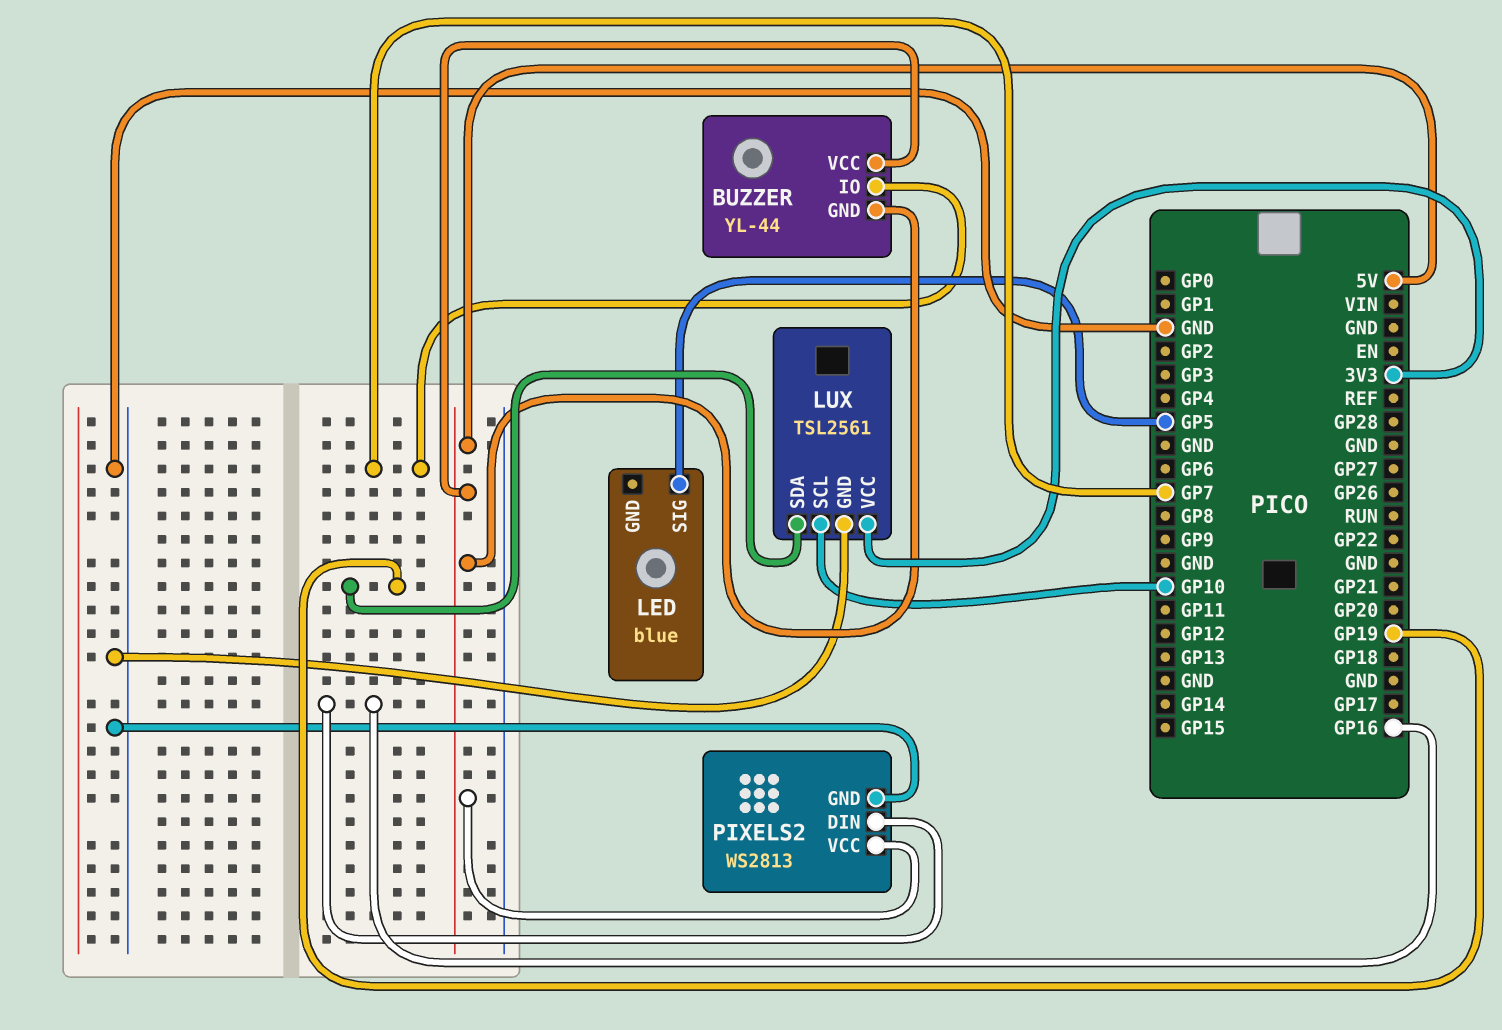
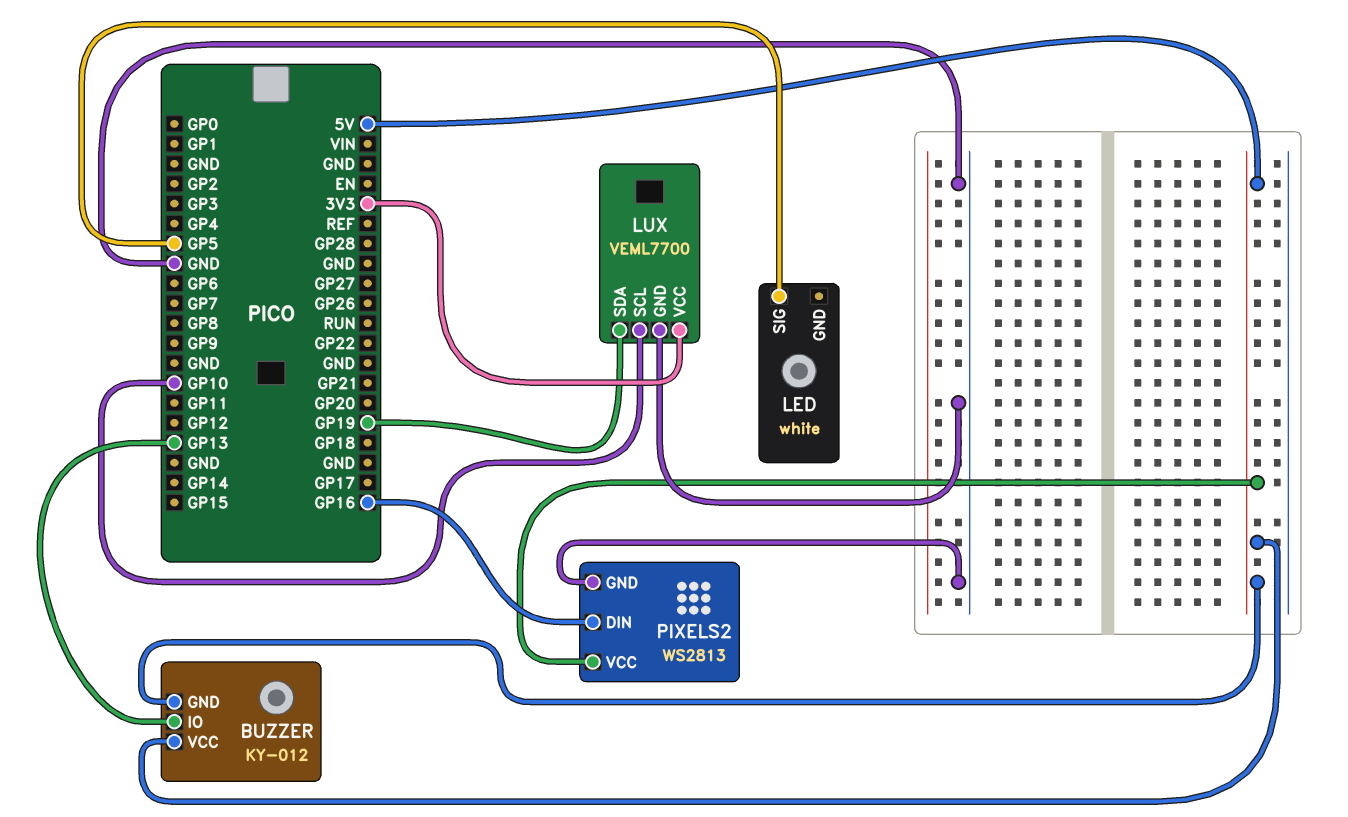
BUZZER: YL-44 -> KY-012
BUZZER pin IO: GP7 -> GP13
LED: blue -> white
LUX: TSL2561 -> VEML7700

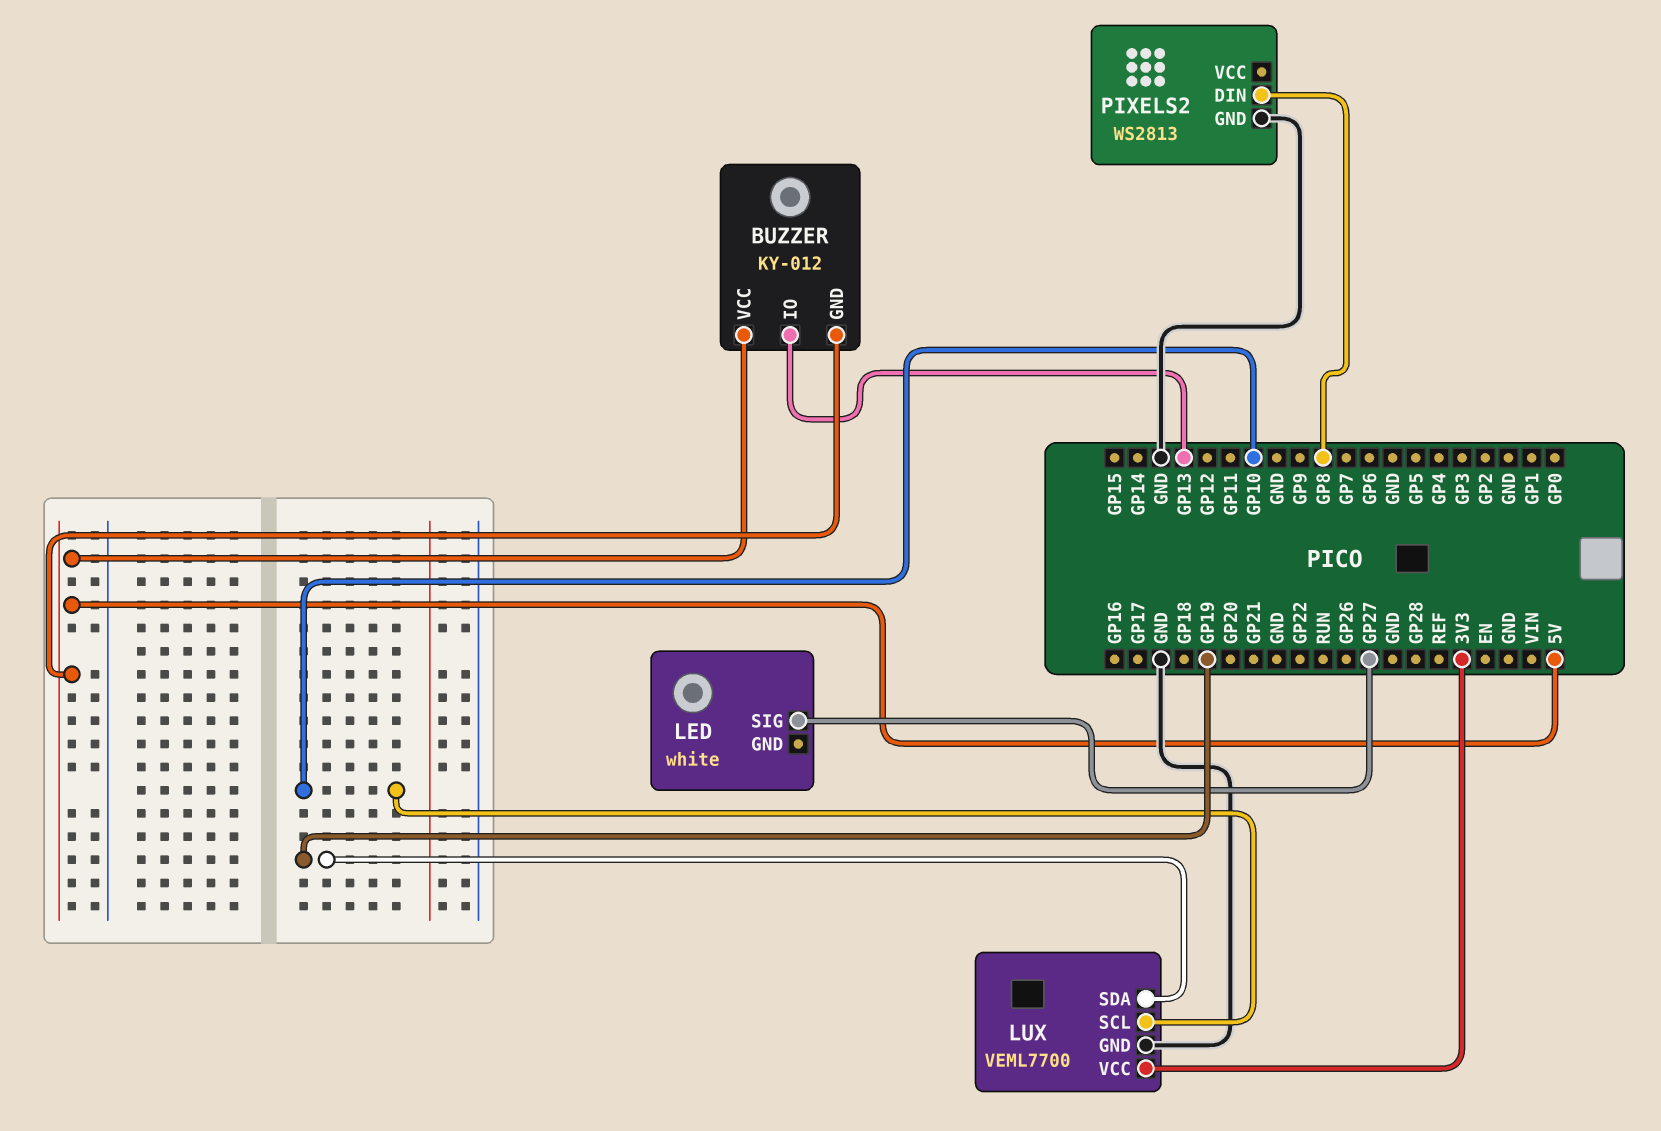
LED pin SIG: GP5 -> GP27
PIXELS2 pin DIN: GP16 -> GP8
PIXELS2 pin VCC: 5V -> none

